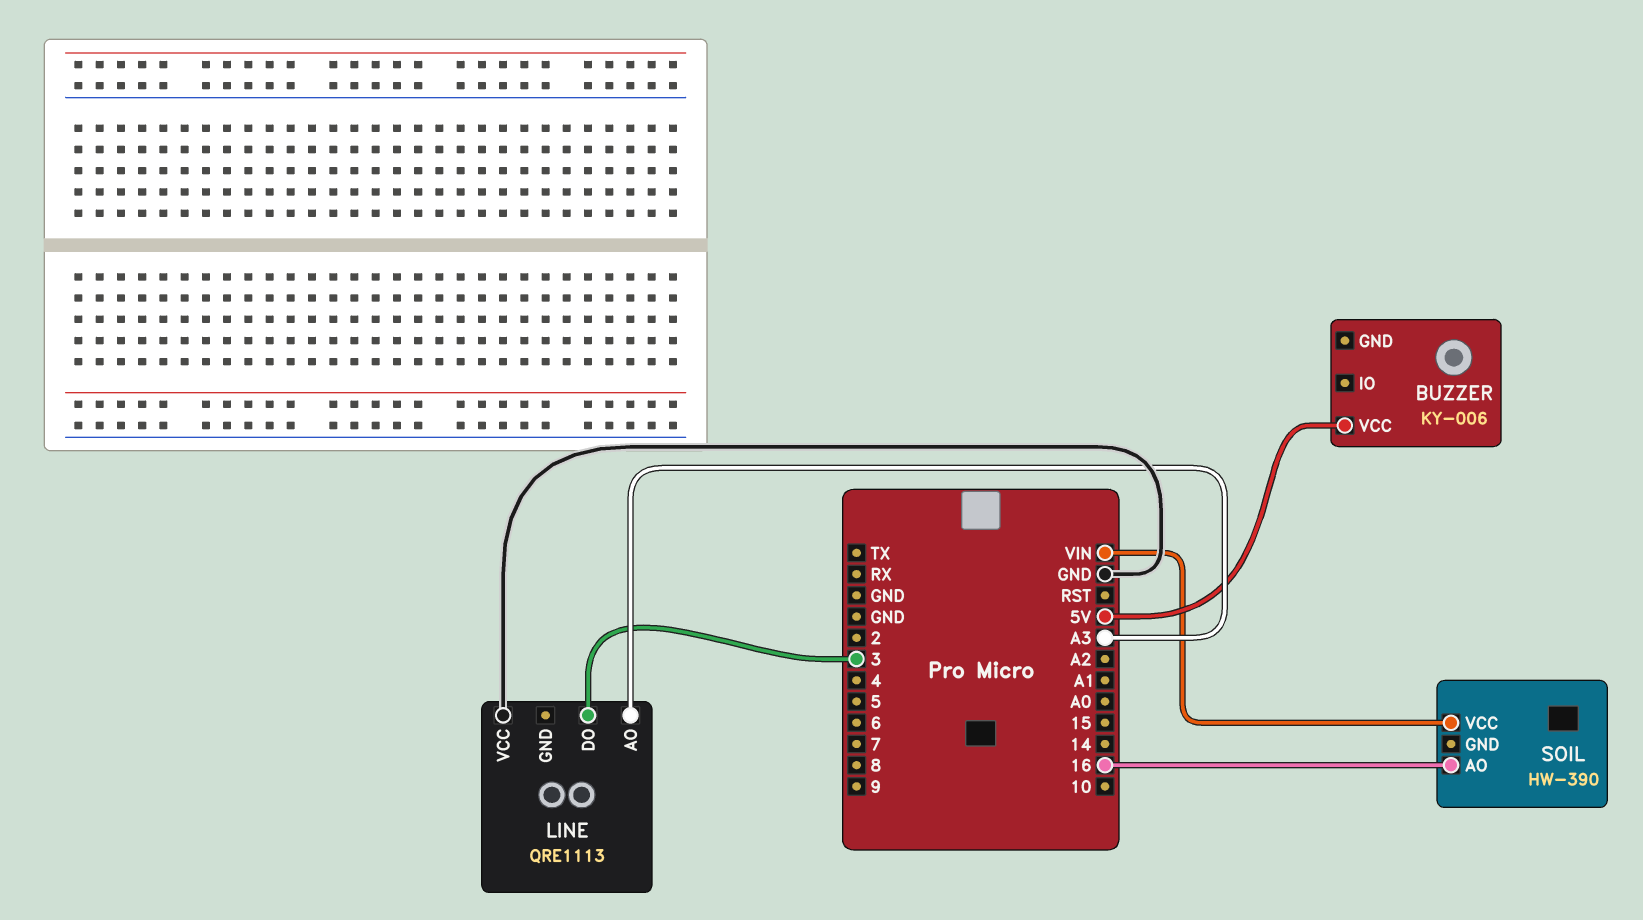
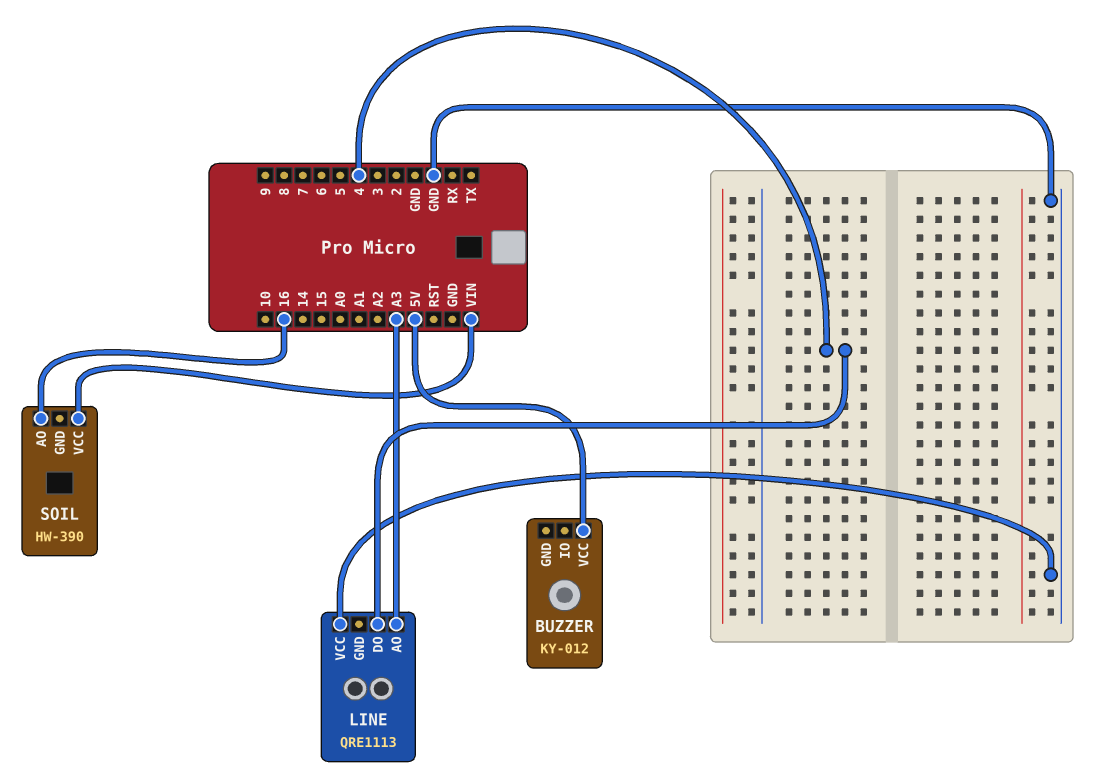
BUZZER: KY-006 -> KY-012
LINE pin DO: 3 -> 4

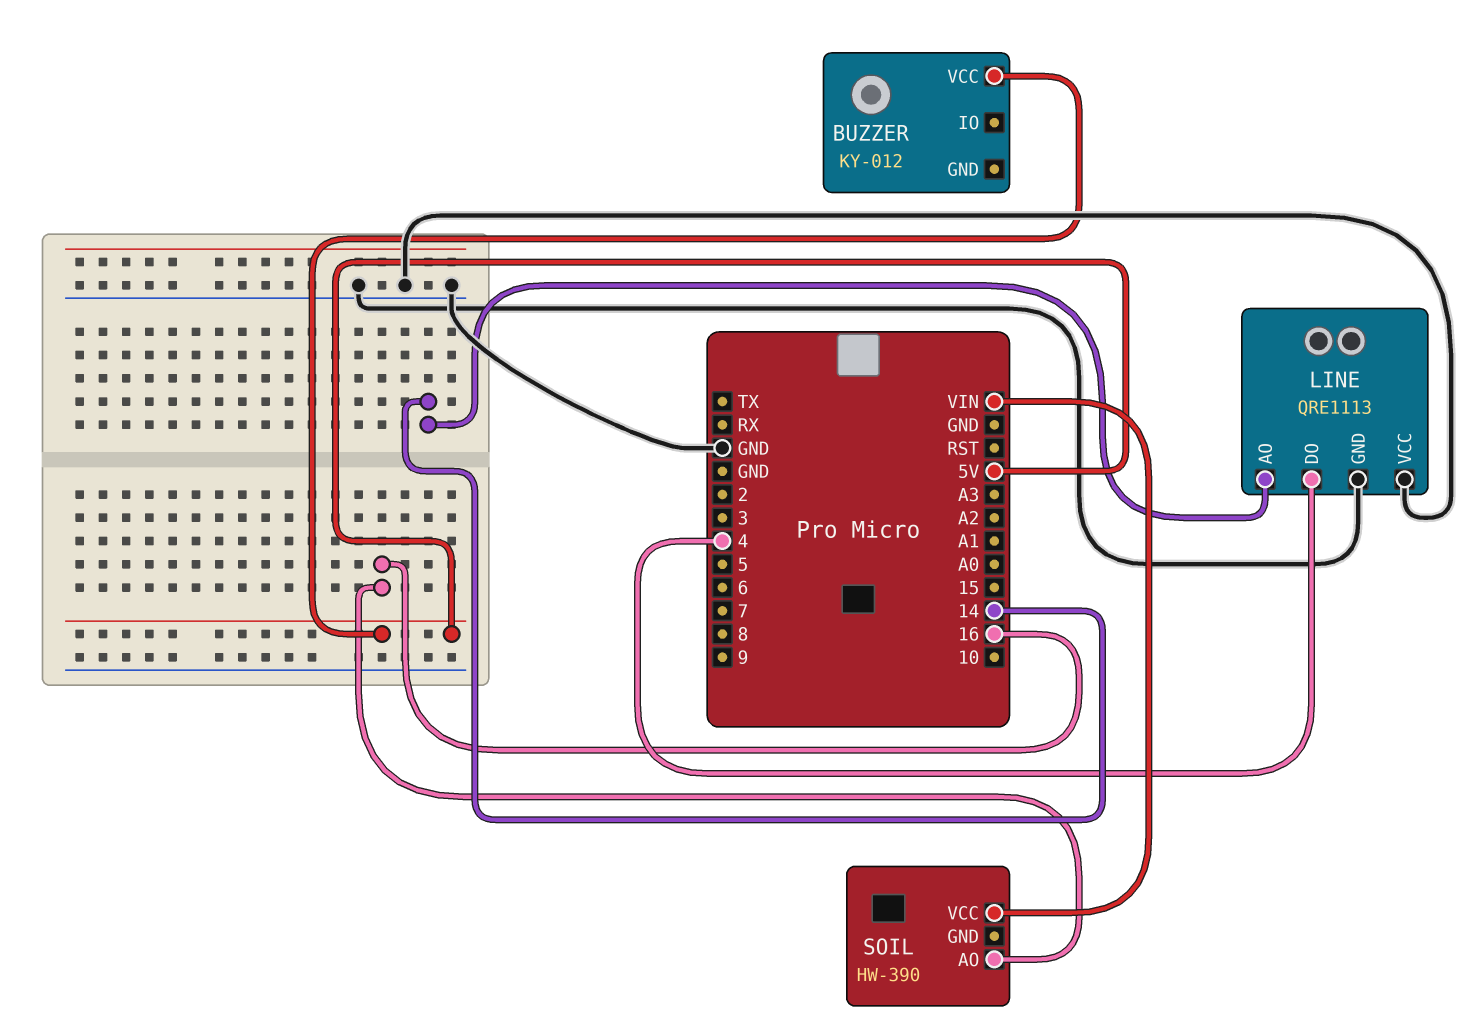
LINE pin AO: A3 -> 14
LINE pin GND: none -> GND

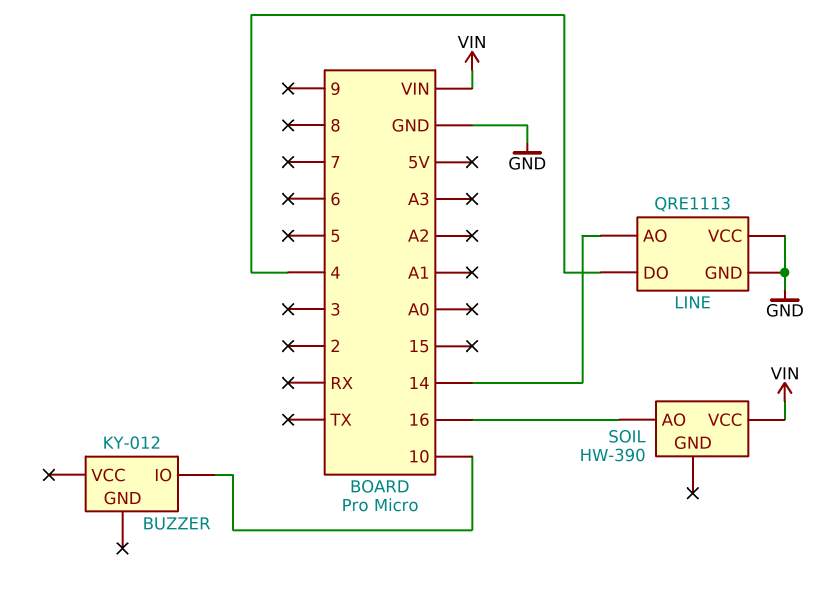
BUZZER pin IO: none -> 10
BUZZER pin VCC: 5V -> none

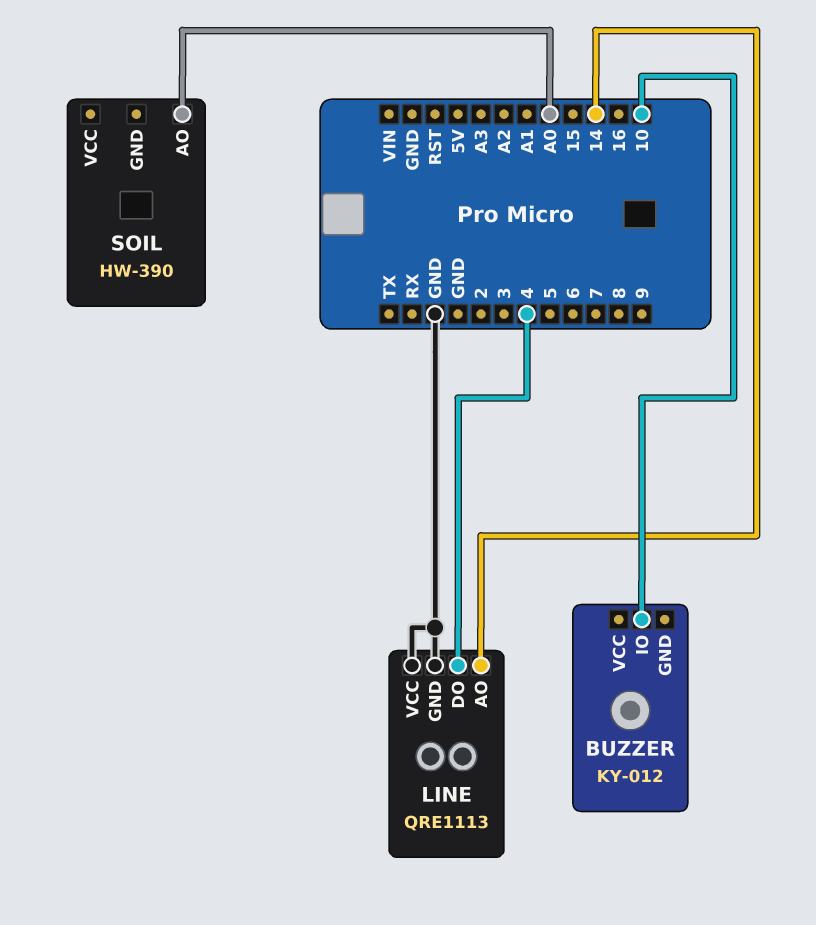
SOIL pin AO: 16 -> A0
SOIL pin VCC: VIN -> none

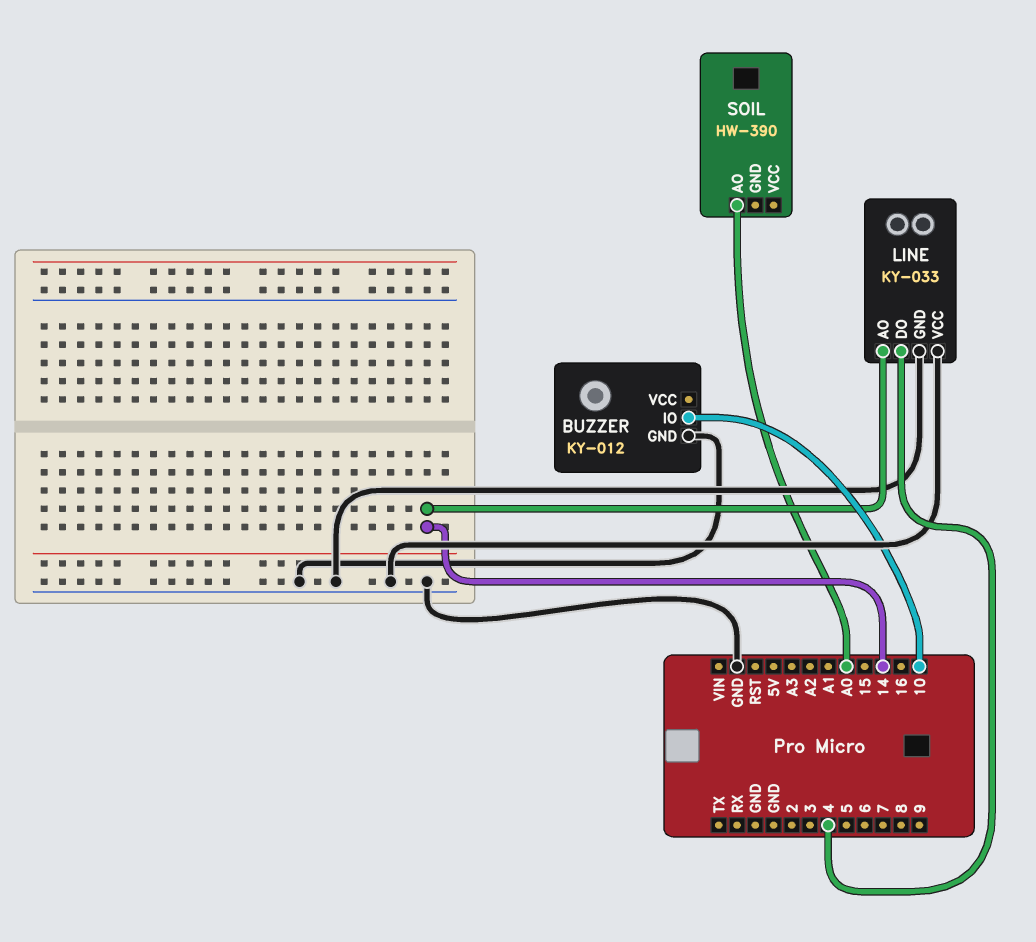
BUZZER pin GND: none -> GND
LINE: QRE1113 -> KY-033

